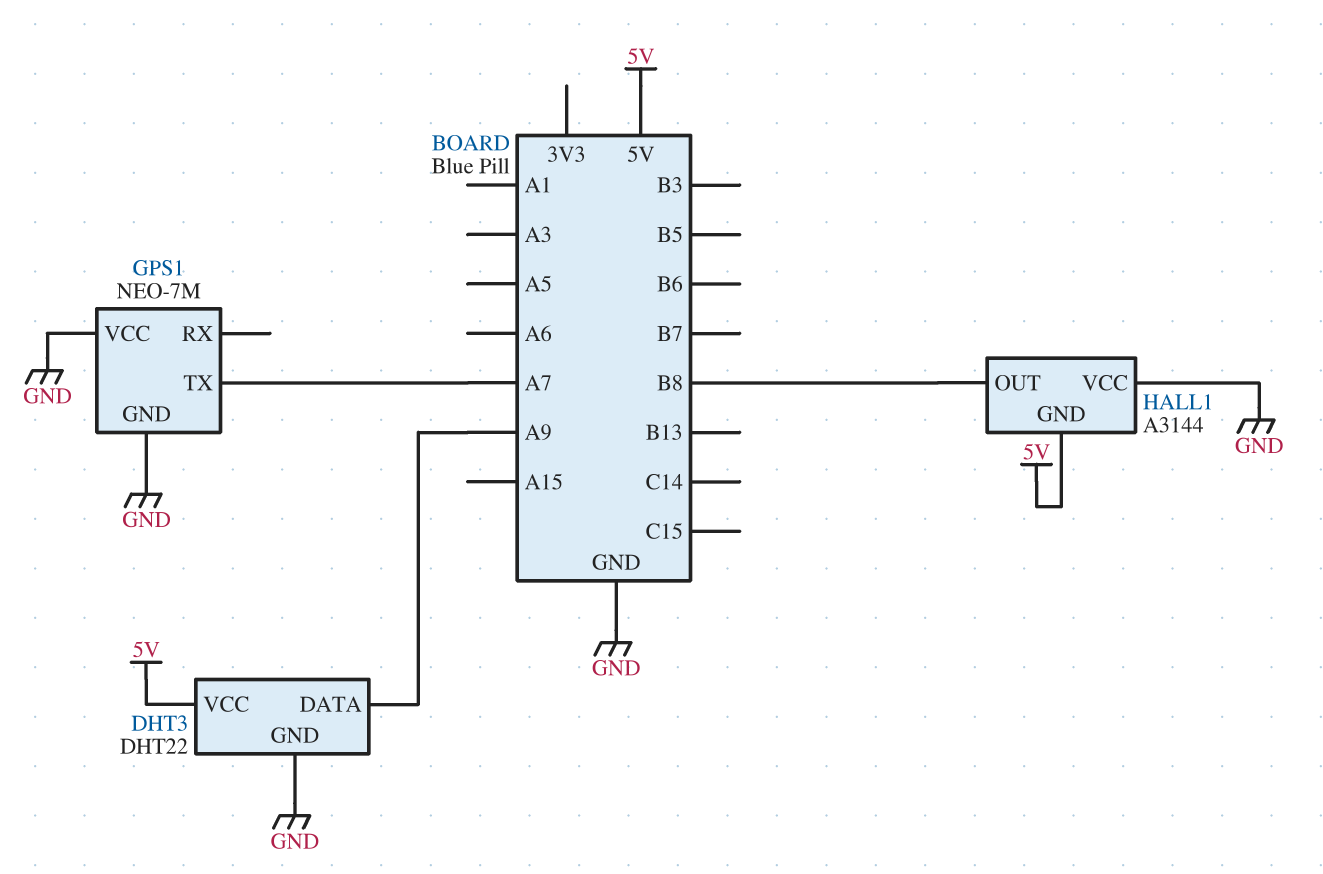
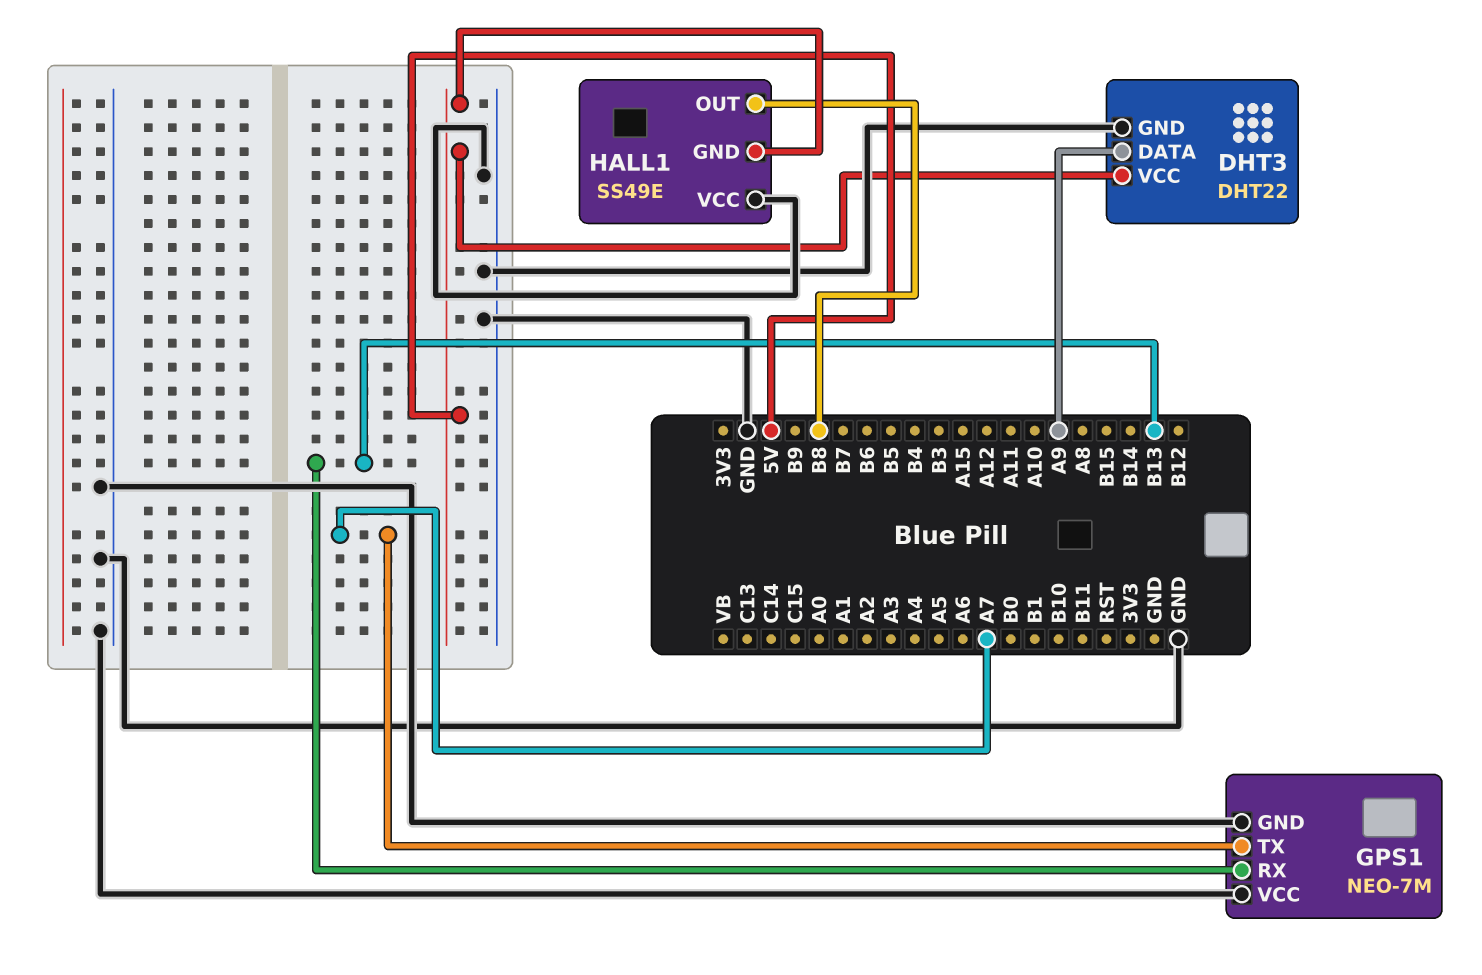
GPS1 pin RX: none -> B13
HALL1: A3144 -> SS49E

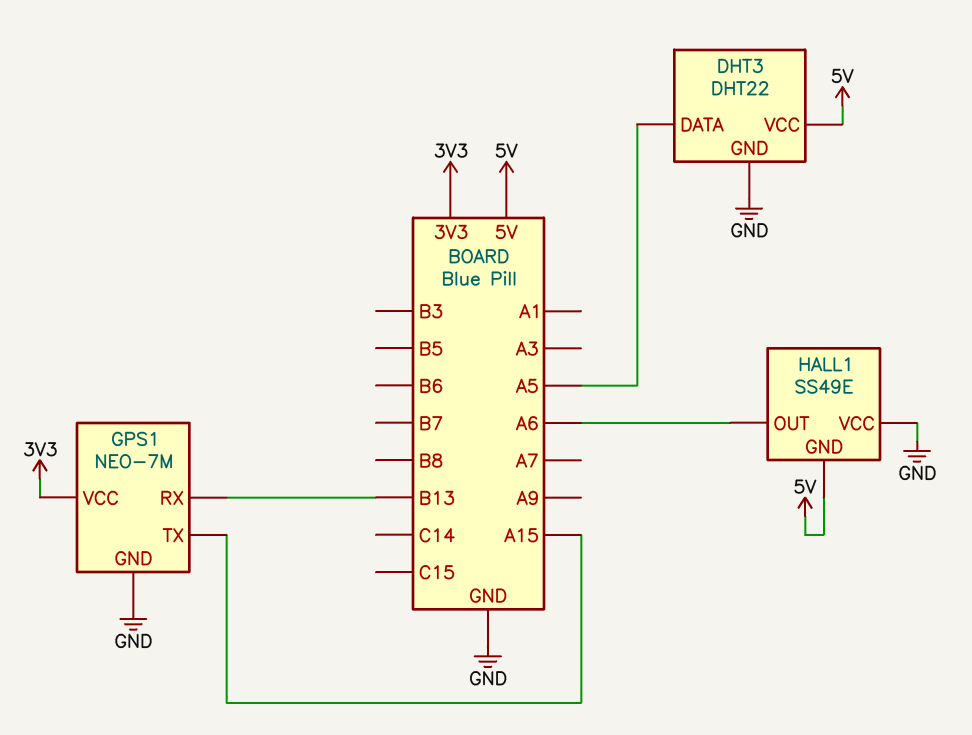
DHT3 pin DATA: A9 -> A5
GPS1 pin TX: A7 -> A15
GPS1 pin VCC: GND -> 3V3
HALL1 pin OUT: B8 -> A6

